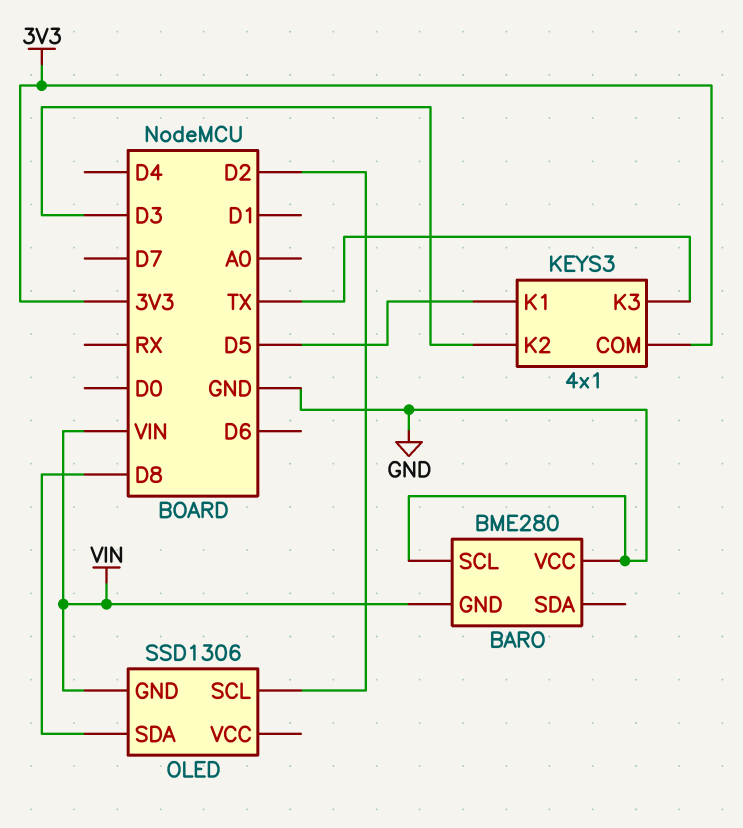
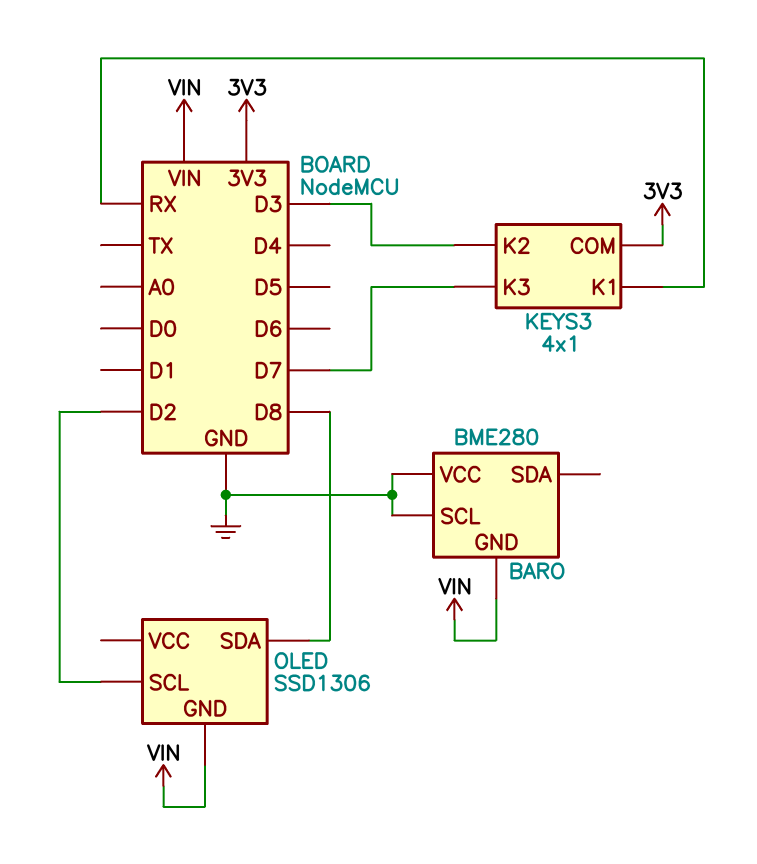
KEYS3 pin K1: D5 -> RX
KEYS3 pin K3: TX -> D7

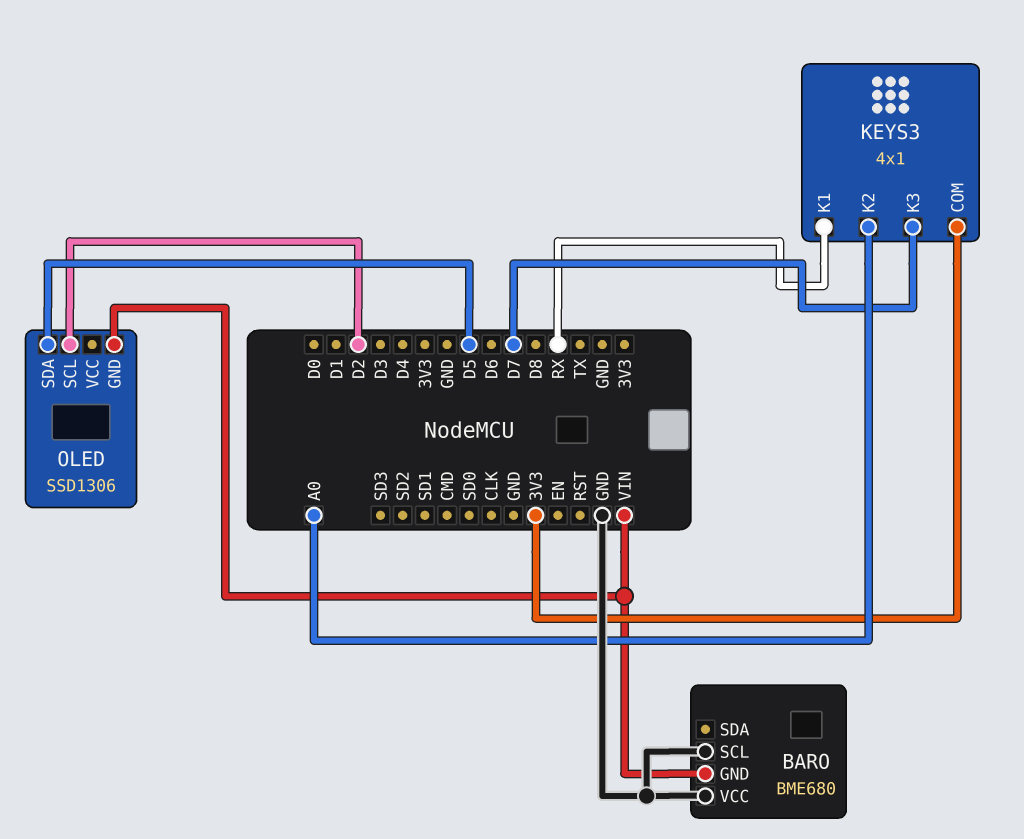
BARO: BME280 -> BME680
KEYS3 pin K2: D3 -> A0
OLED pin SDA: D8 -> D5

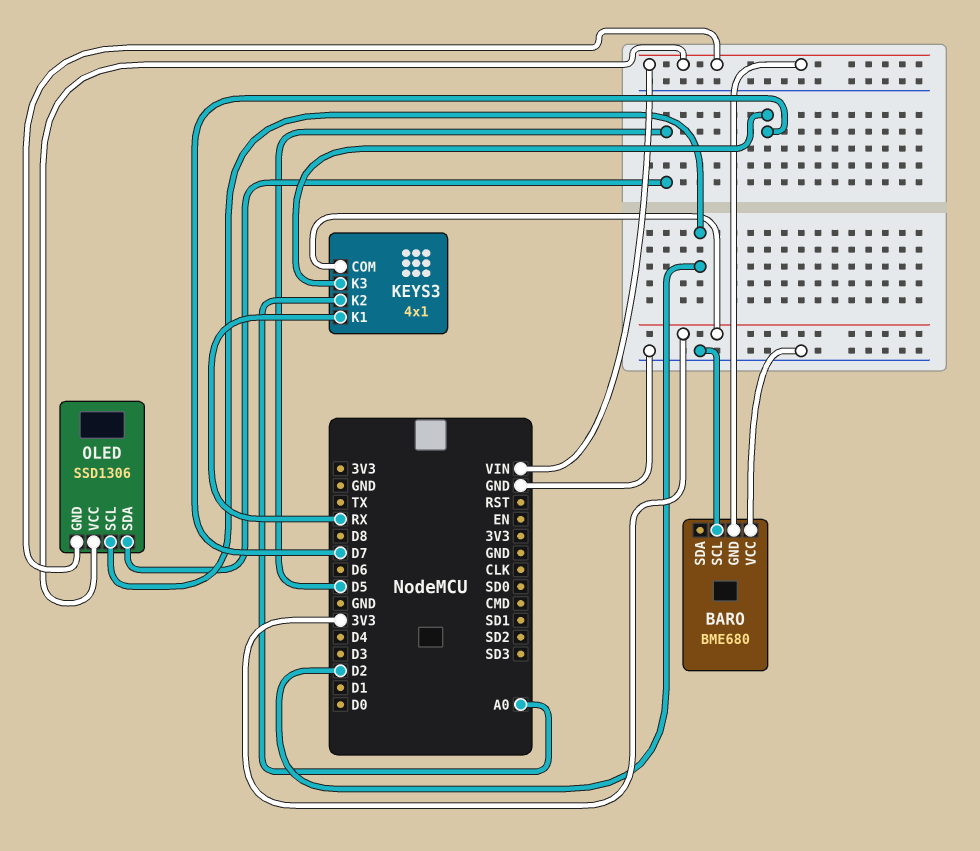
OLED pin VCC: none -> VIN

